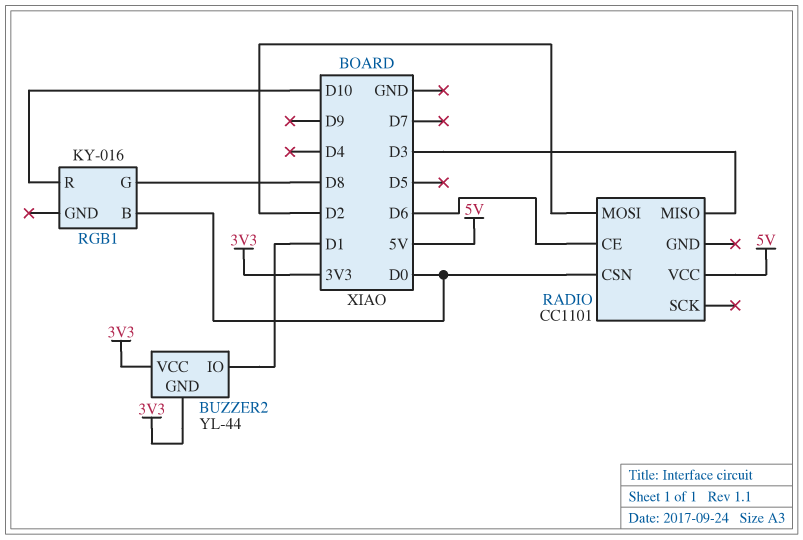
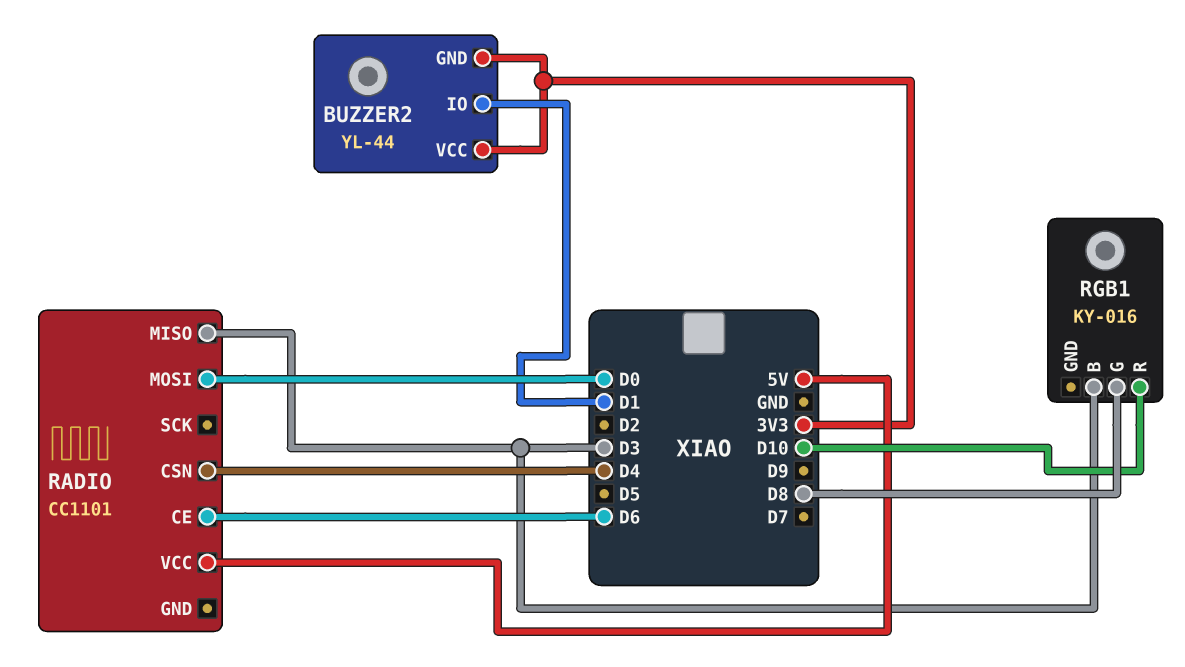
RADIO pin CSN: D0 -> D4
RADIO pin MOSI: D2 -> D0
RGB1 pin B: D0 -> D3

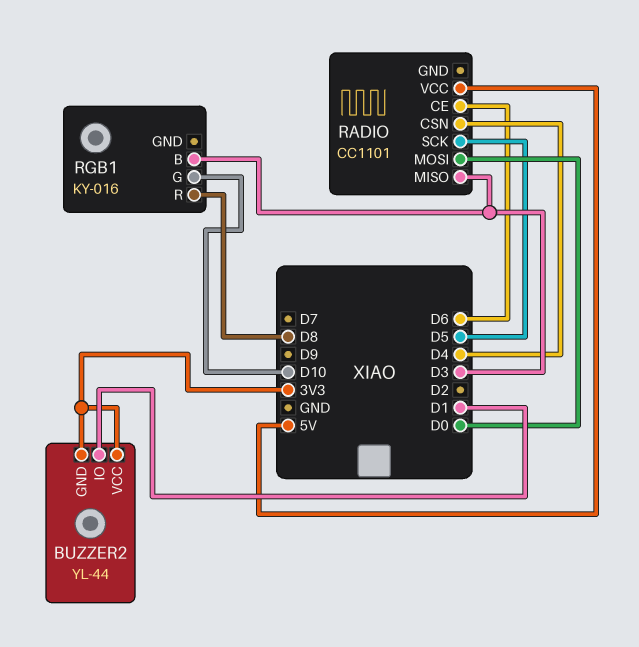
RADIO pin SCK: none -> D5
RGB1 pin G: D8 -> D10
RGB1 pin R: D10 -> D8

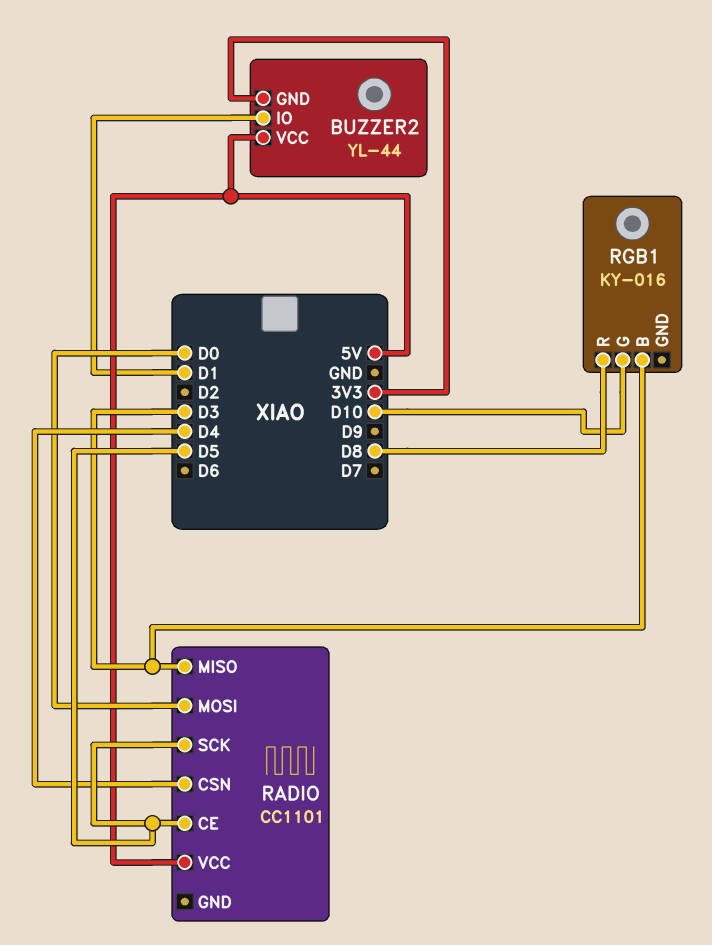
BUZZER2 pin VCC: 3V3 -> 5V
RADIO pin CE: D6 -> D5

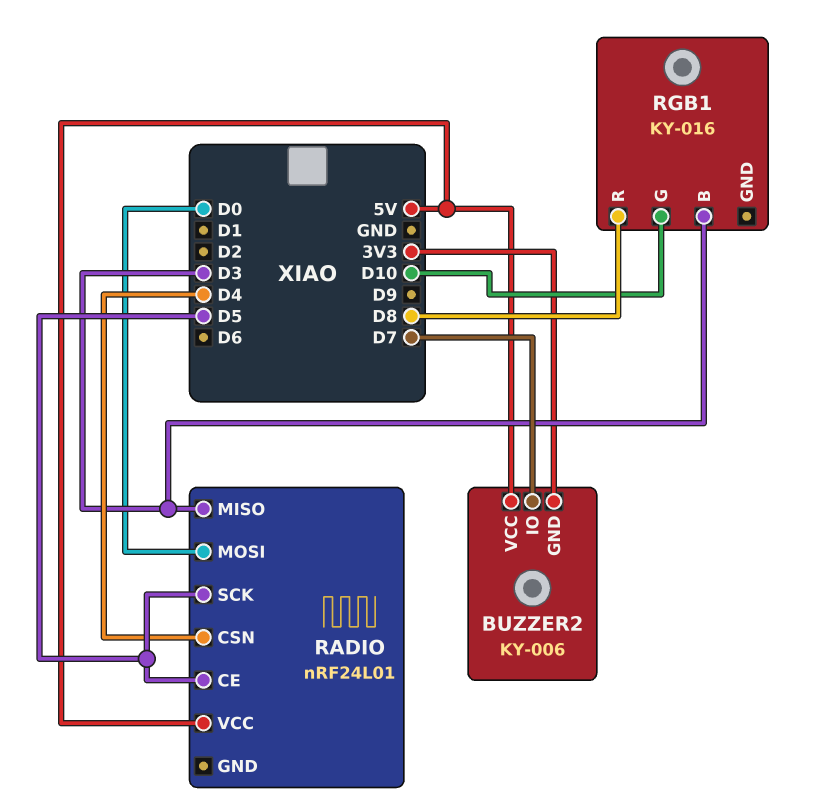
BUZZER2: YL-44 -> KY-006
BUZZER2 pin IO: D1 -> D7
RADIO: CC1101 -> nRF24L01

